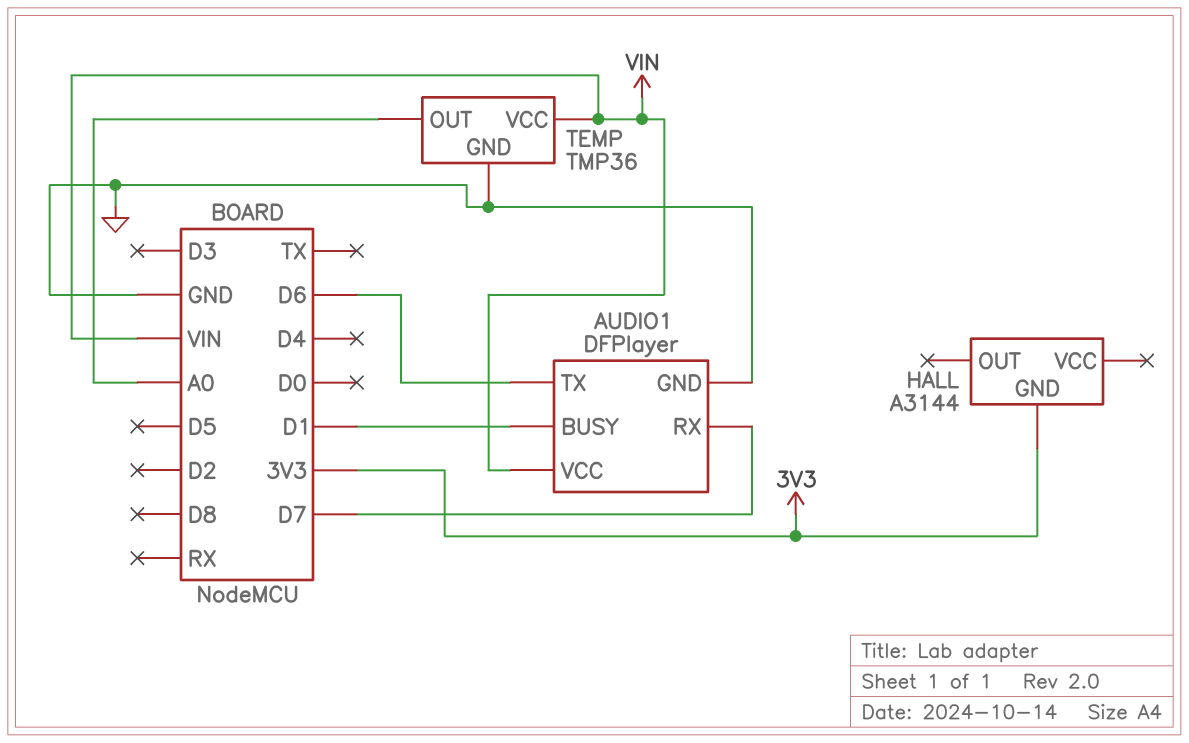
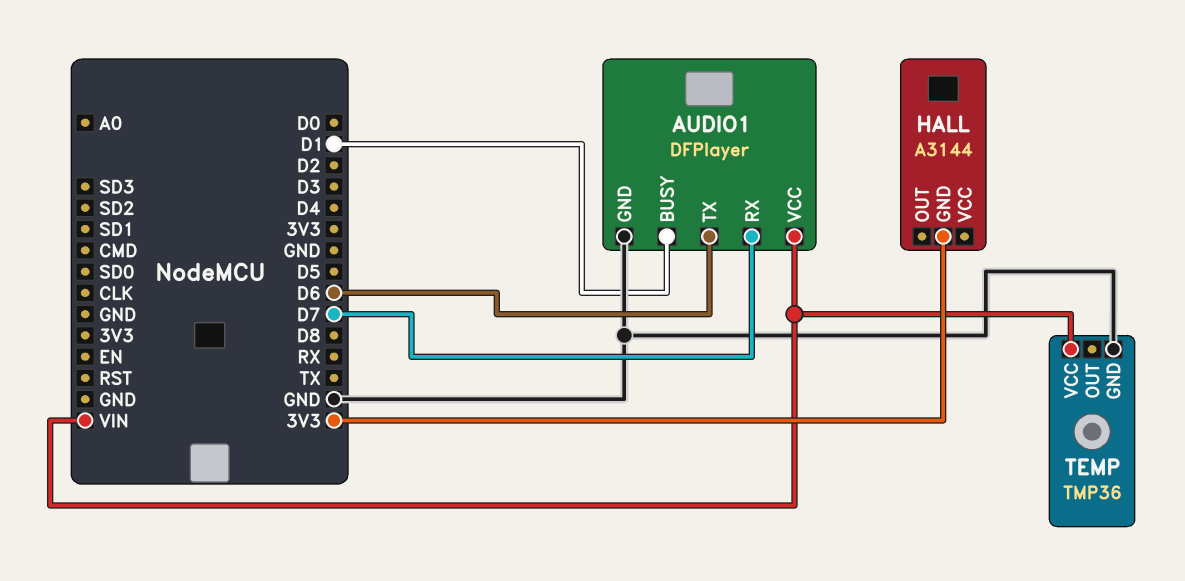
TEMP pin OUT: A0 -> none

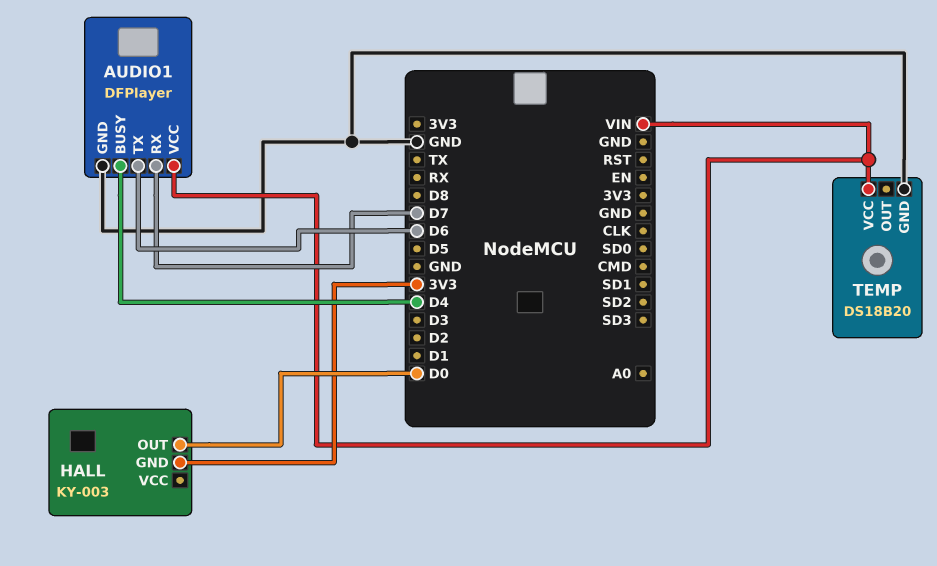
AUDIO1 pin BUSY: D1 -> D4
HALL: A3144 -> KY-003
HALL pin OUT: none -> D0
TEMP: TMP36 -> DS18B20

